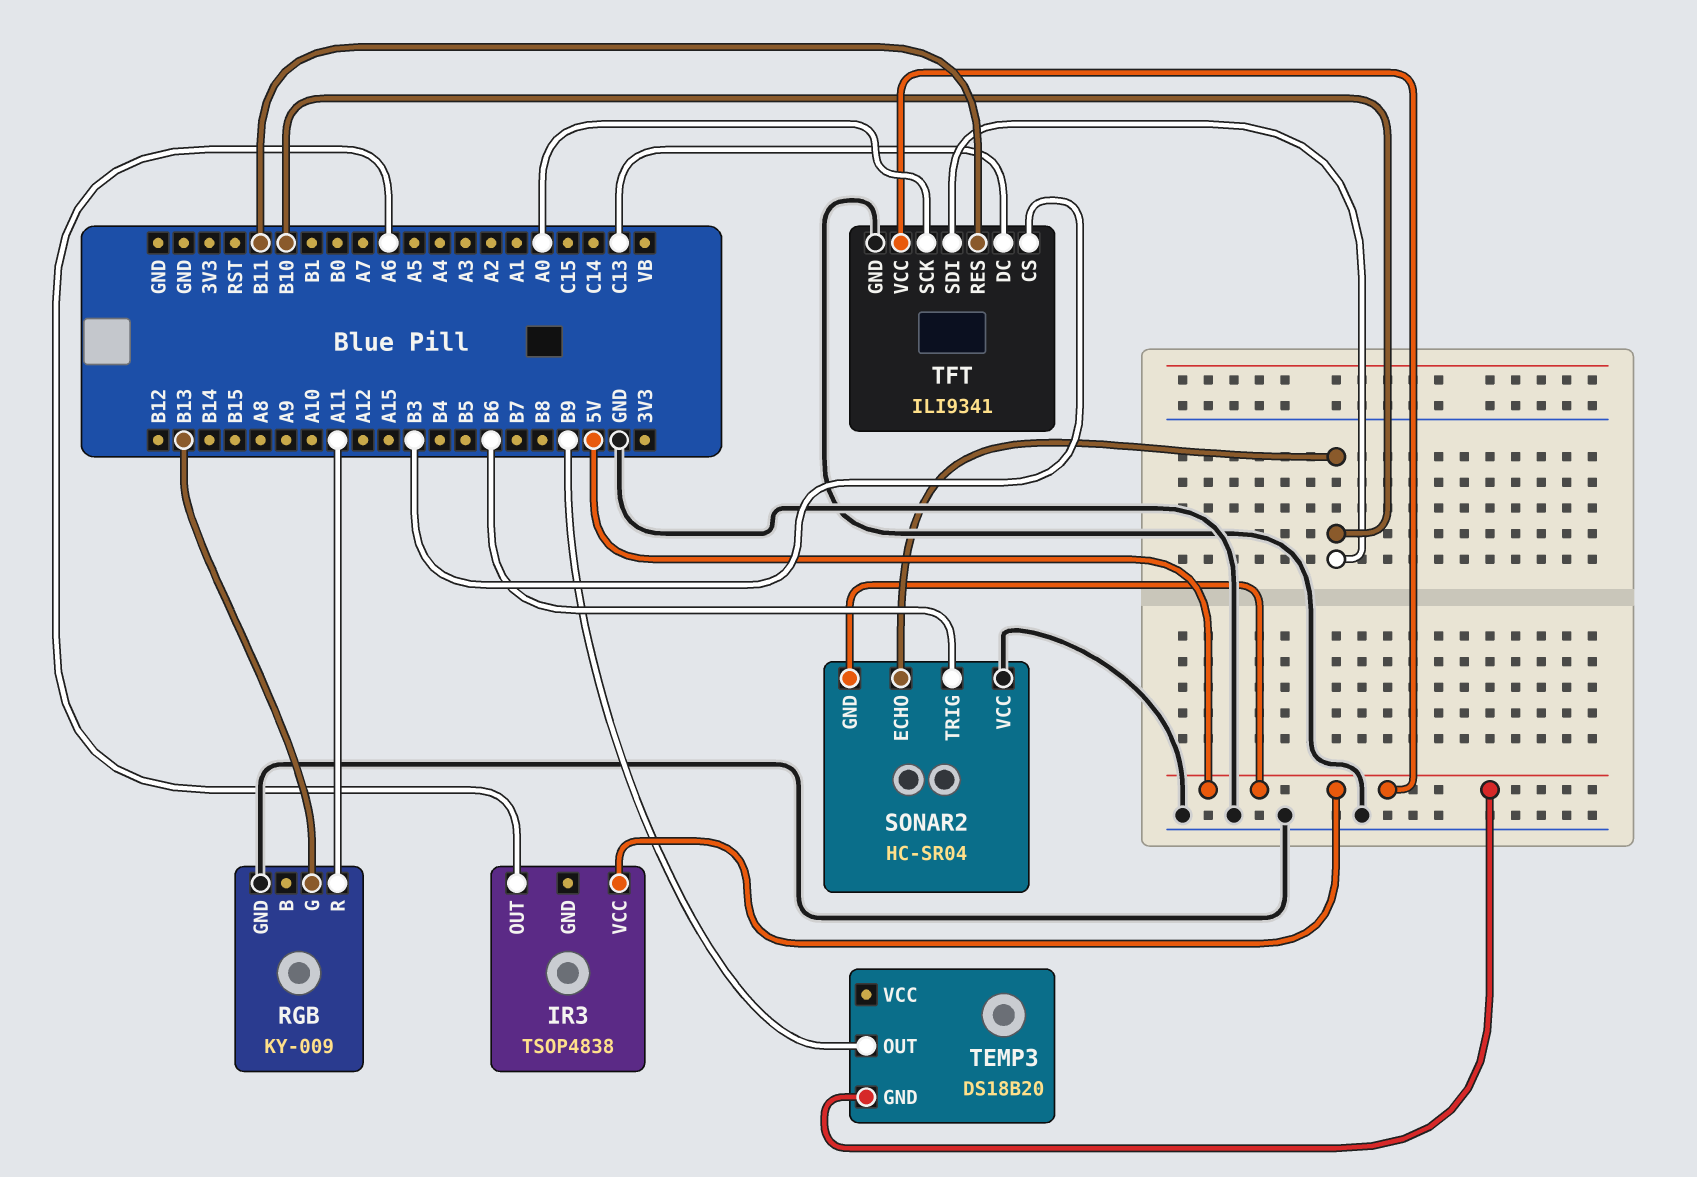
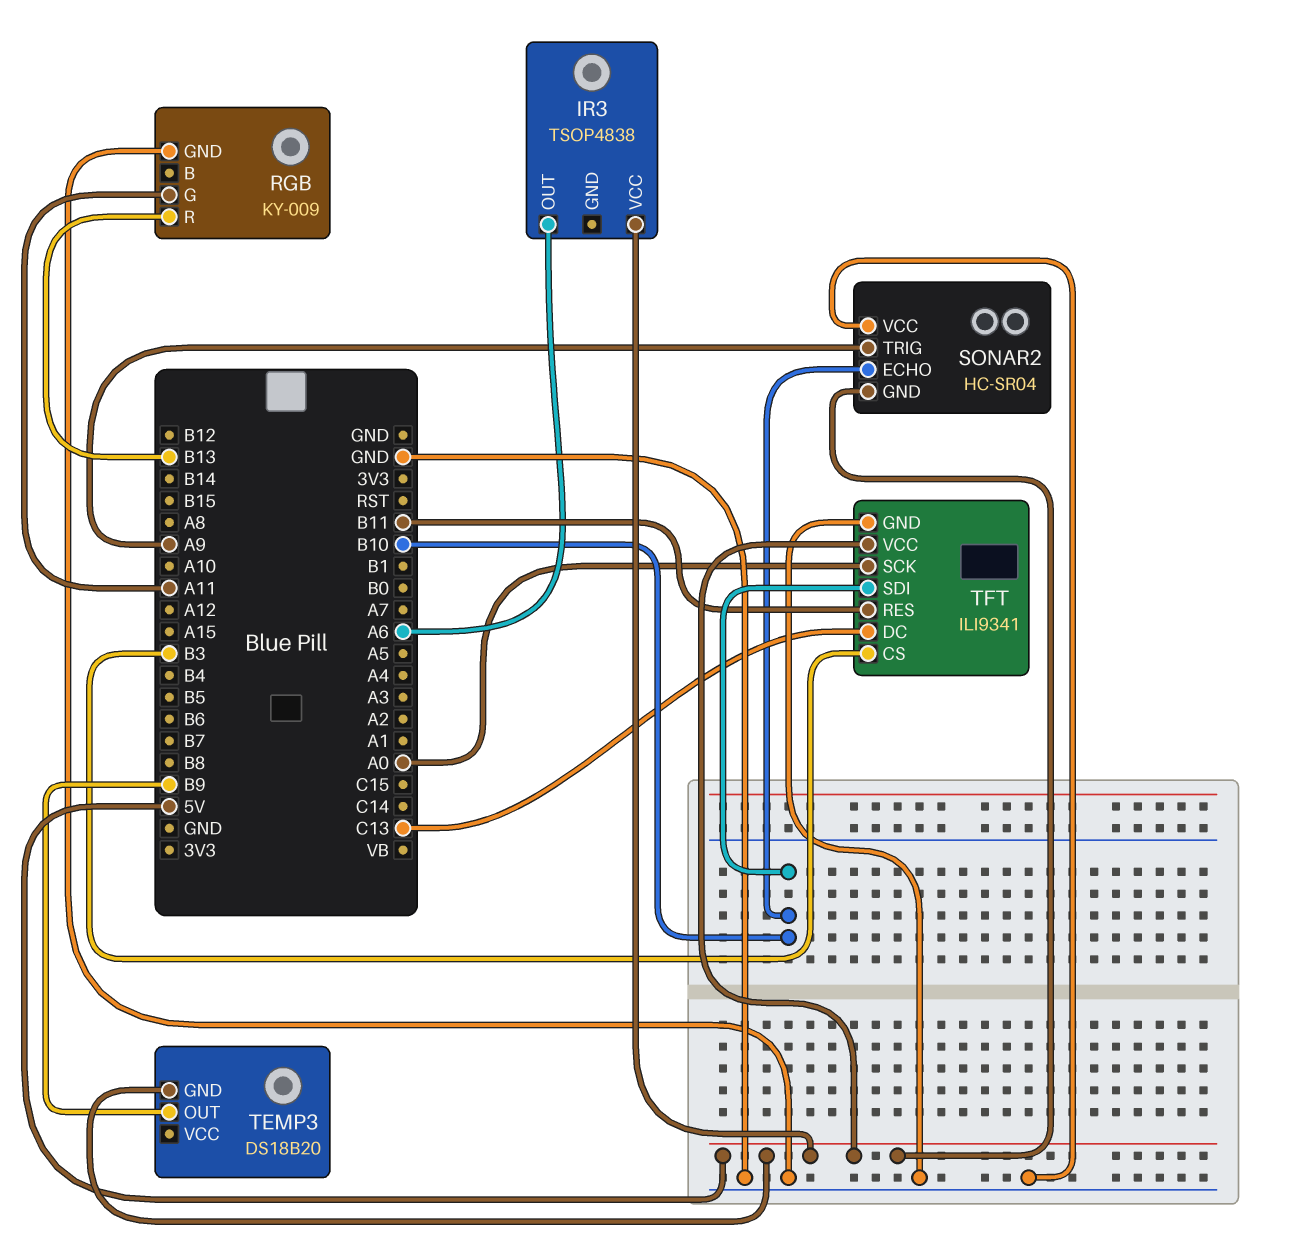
RGB pin G: B13 -> A11
RGB pin R: A11 -> B13
SONAR2 pin TRIG: B6 -> A9

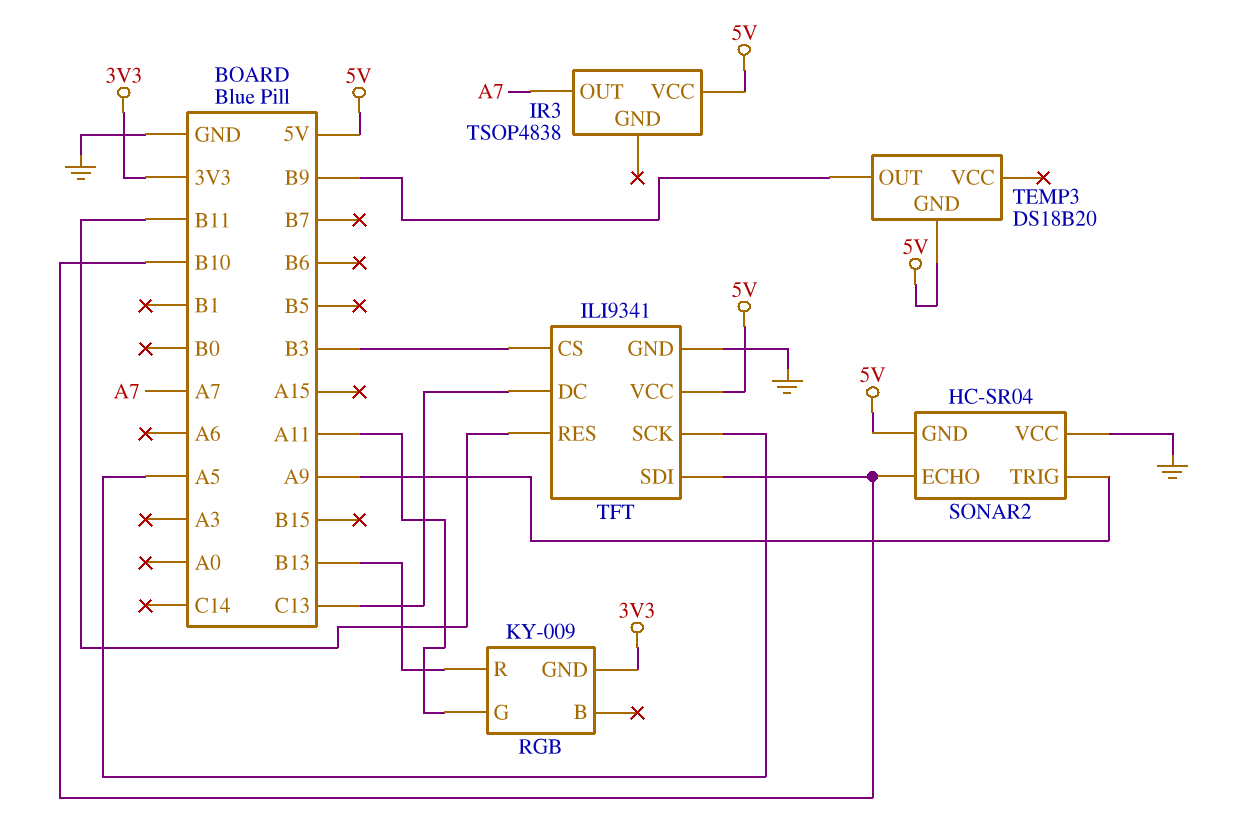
IR3 pin OUT: A6 -> A7
RGB pin GND: GND -> 3V3
TFT pin SCK: A0 -> A5

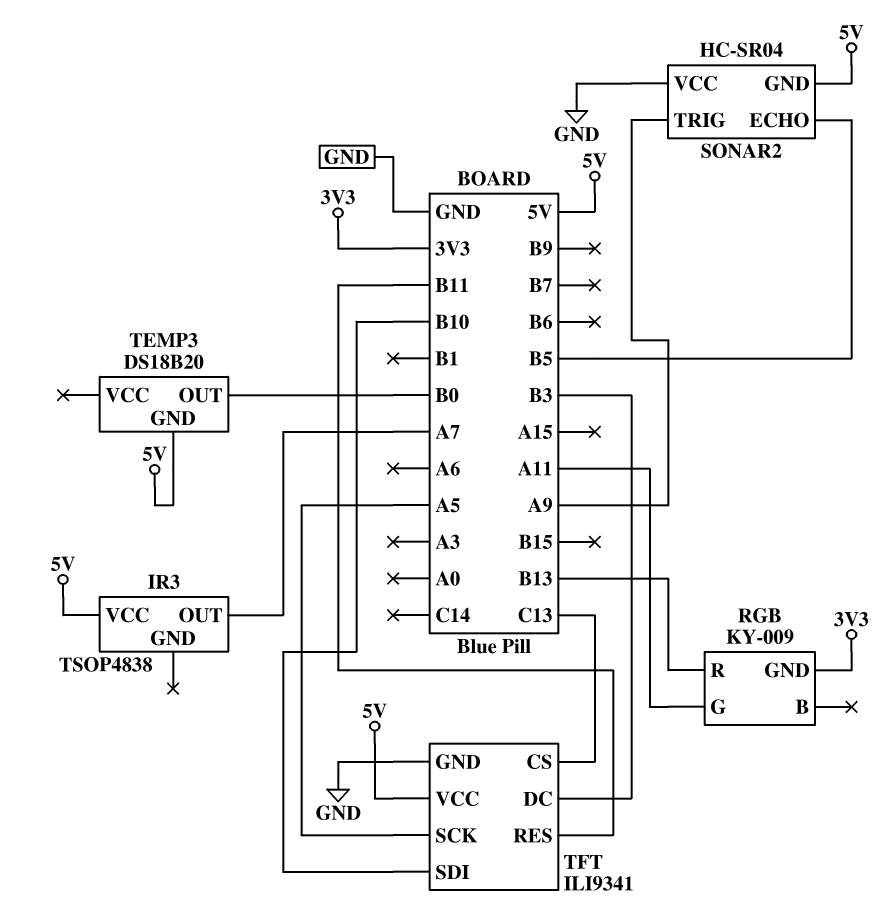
SONAR2 pin ECHO: B10 -> B5
TEMP3 pin OUT: B9 -> B0
TFT pin CS: B3 -> C13
TFT pin DC: C13 -> B3

